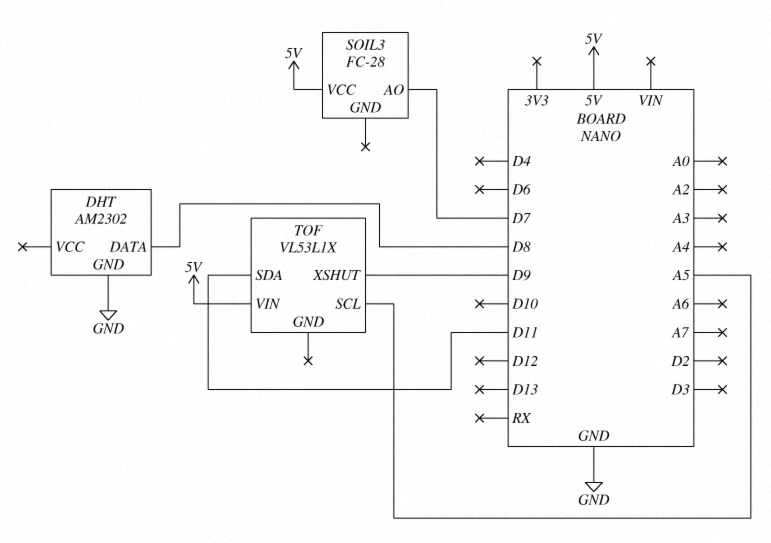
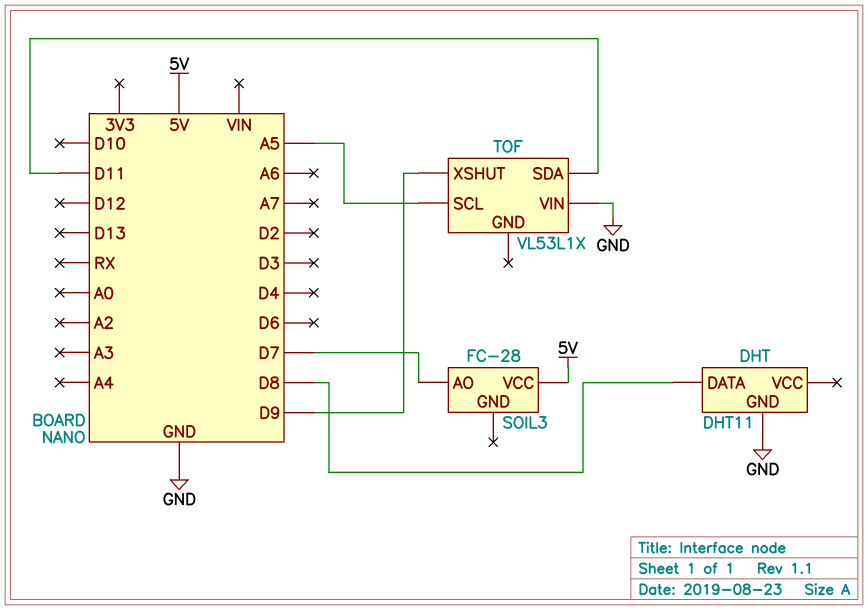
DHT: AM2302 -> DHT11
TOF pin VIN: 5V -> GND

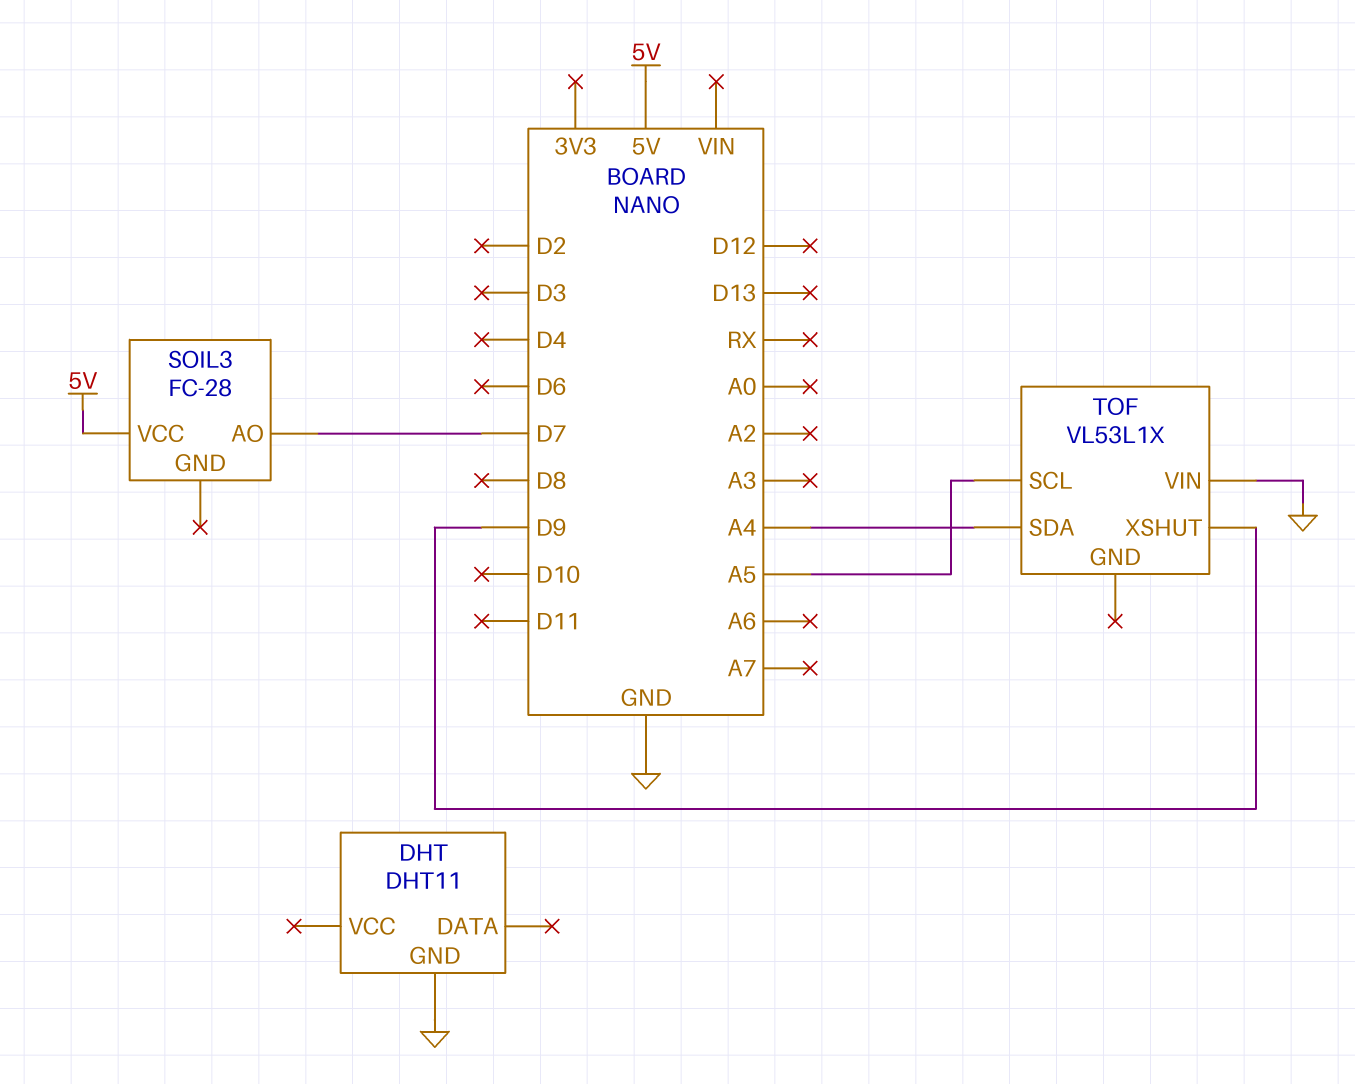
DHT pin DATA: D8 -> none
TOF pin SDA: D11 -> A4

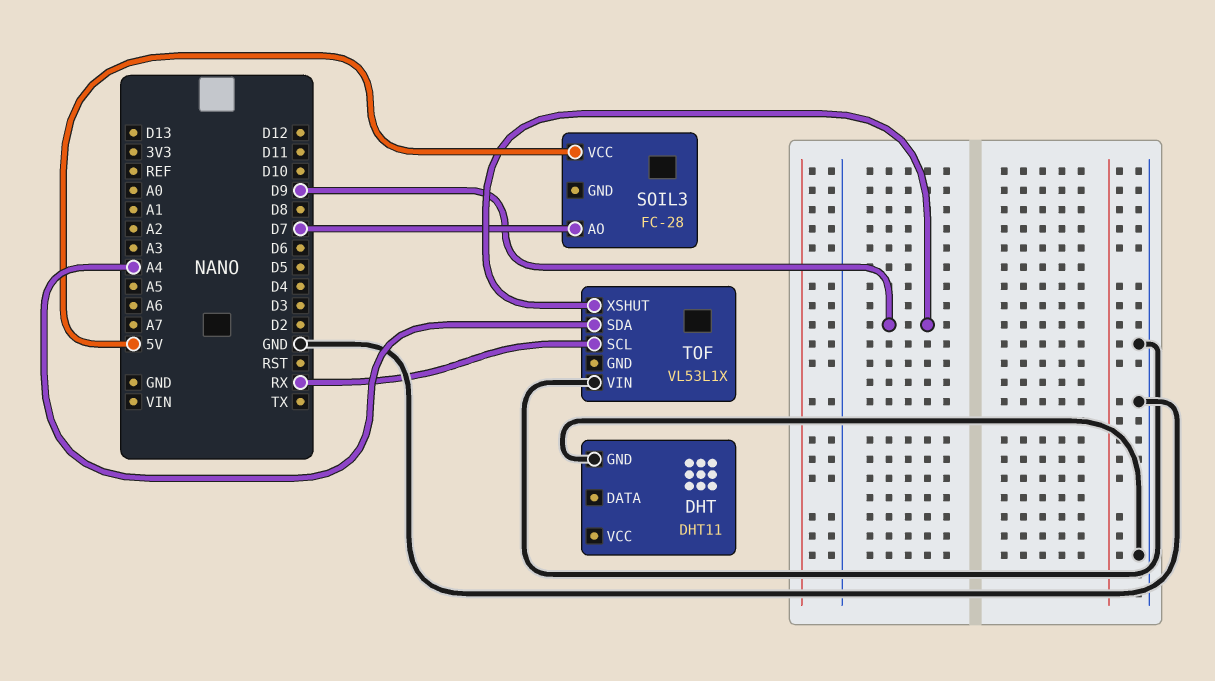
TOF pin SCL: A5 -> RX

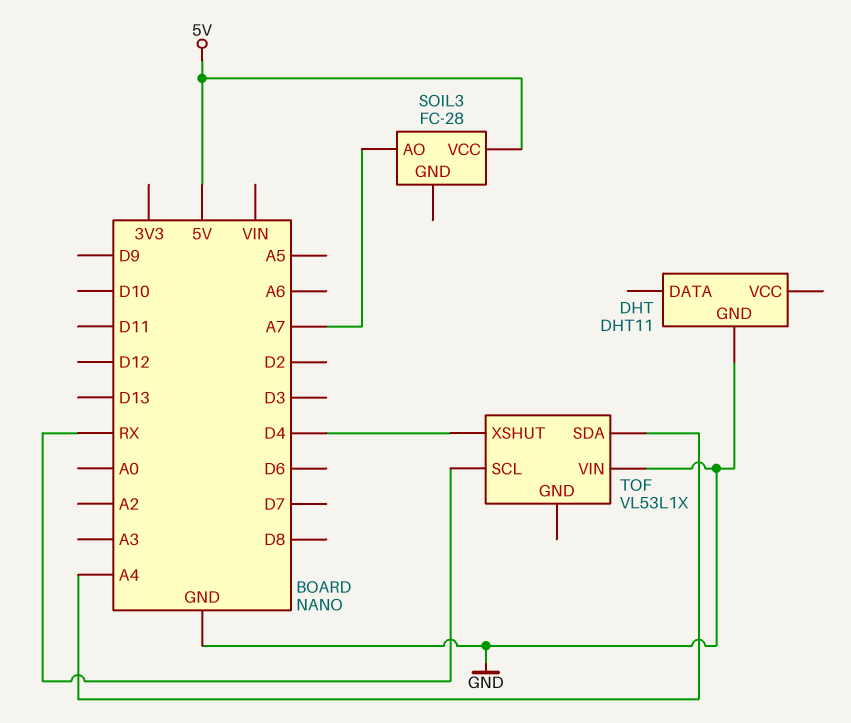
SOIL3 pin AO: D7 -> A7
TOF pin XSHUT: D9 -> D4

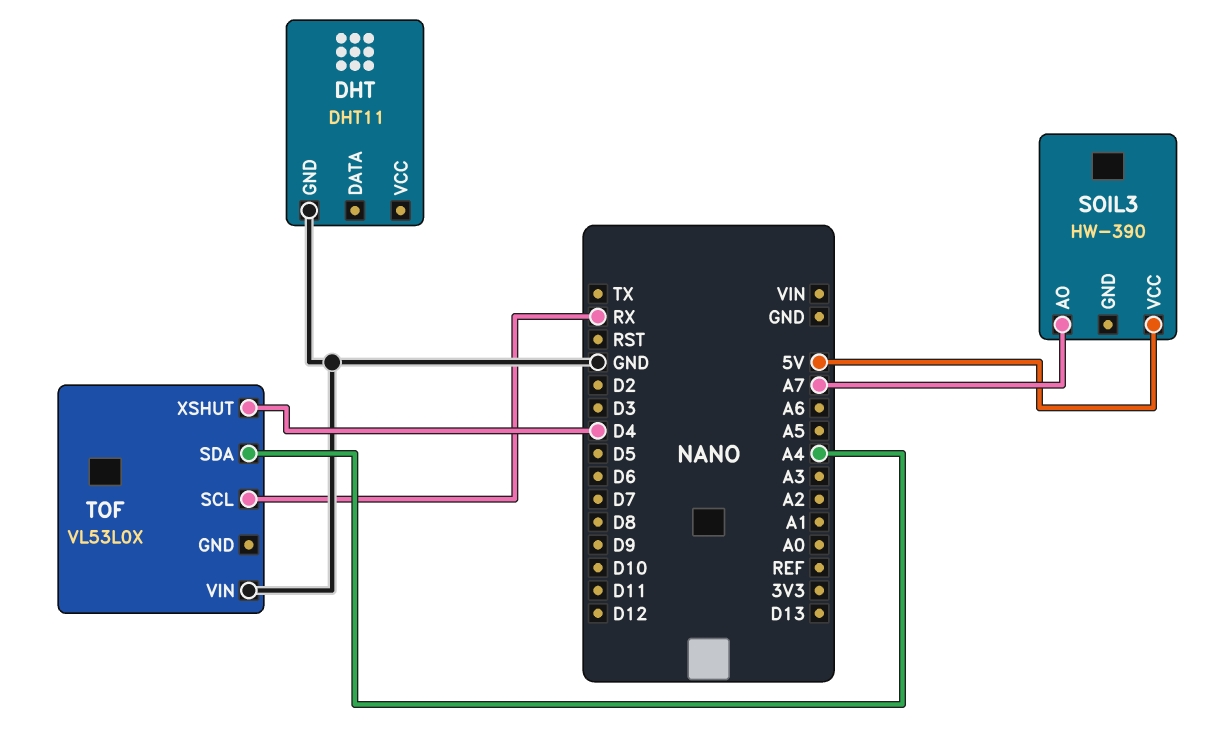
SOIL3: FC-28 -> HW-390
TOF: VL53L1X -> VL53L0X

